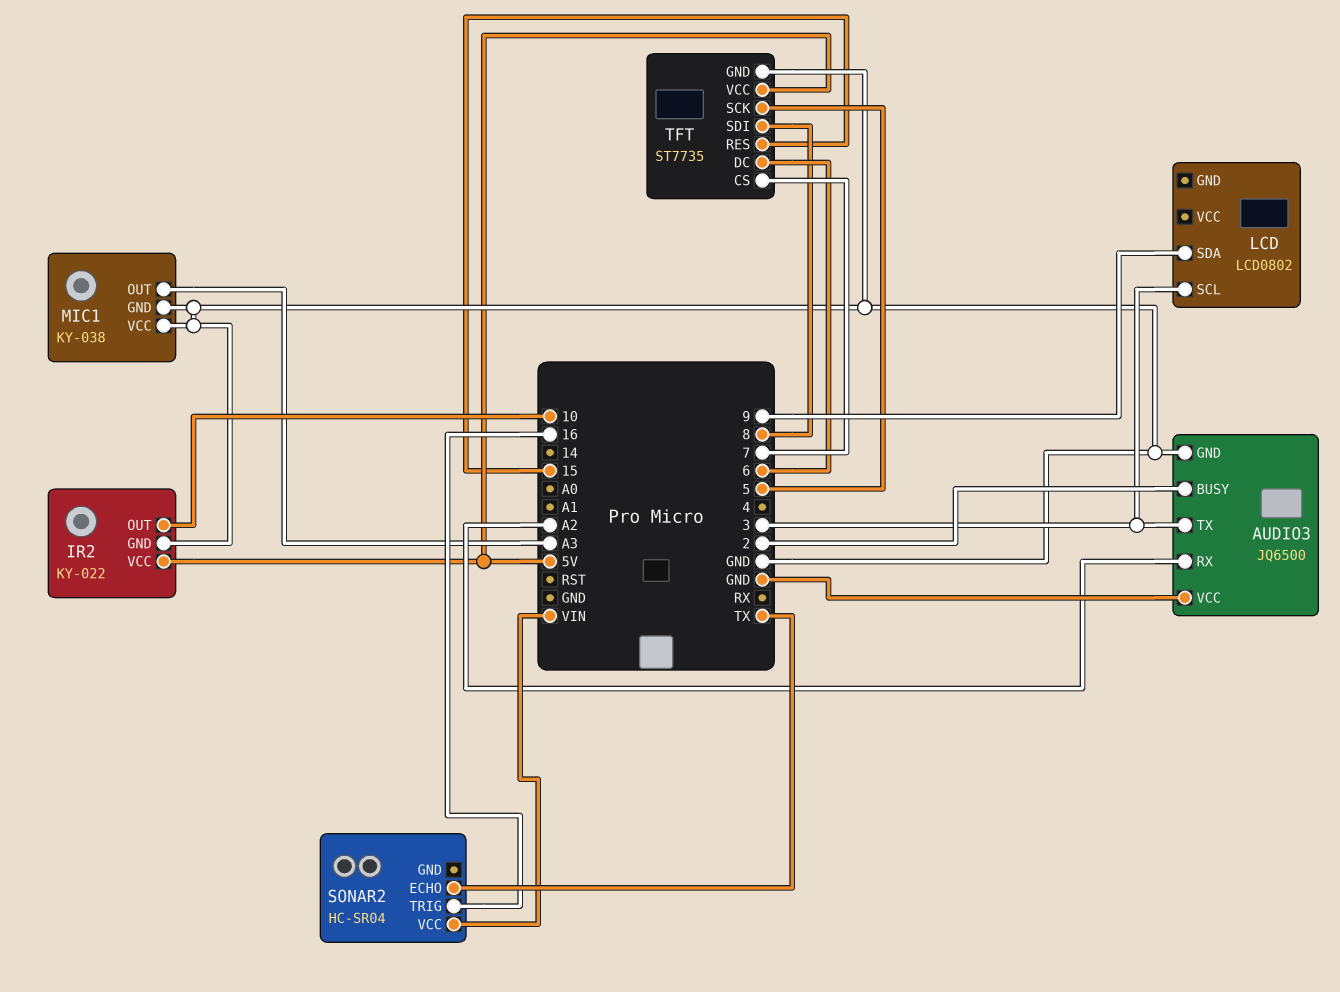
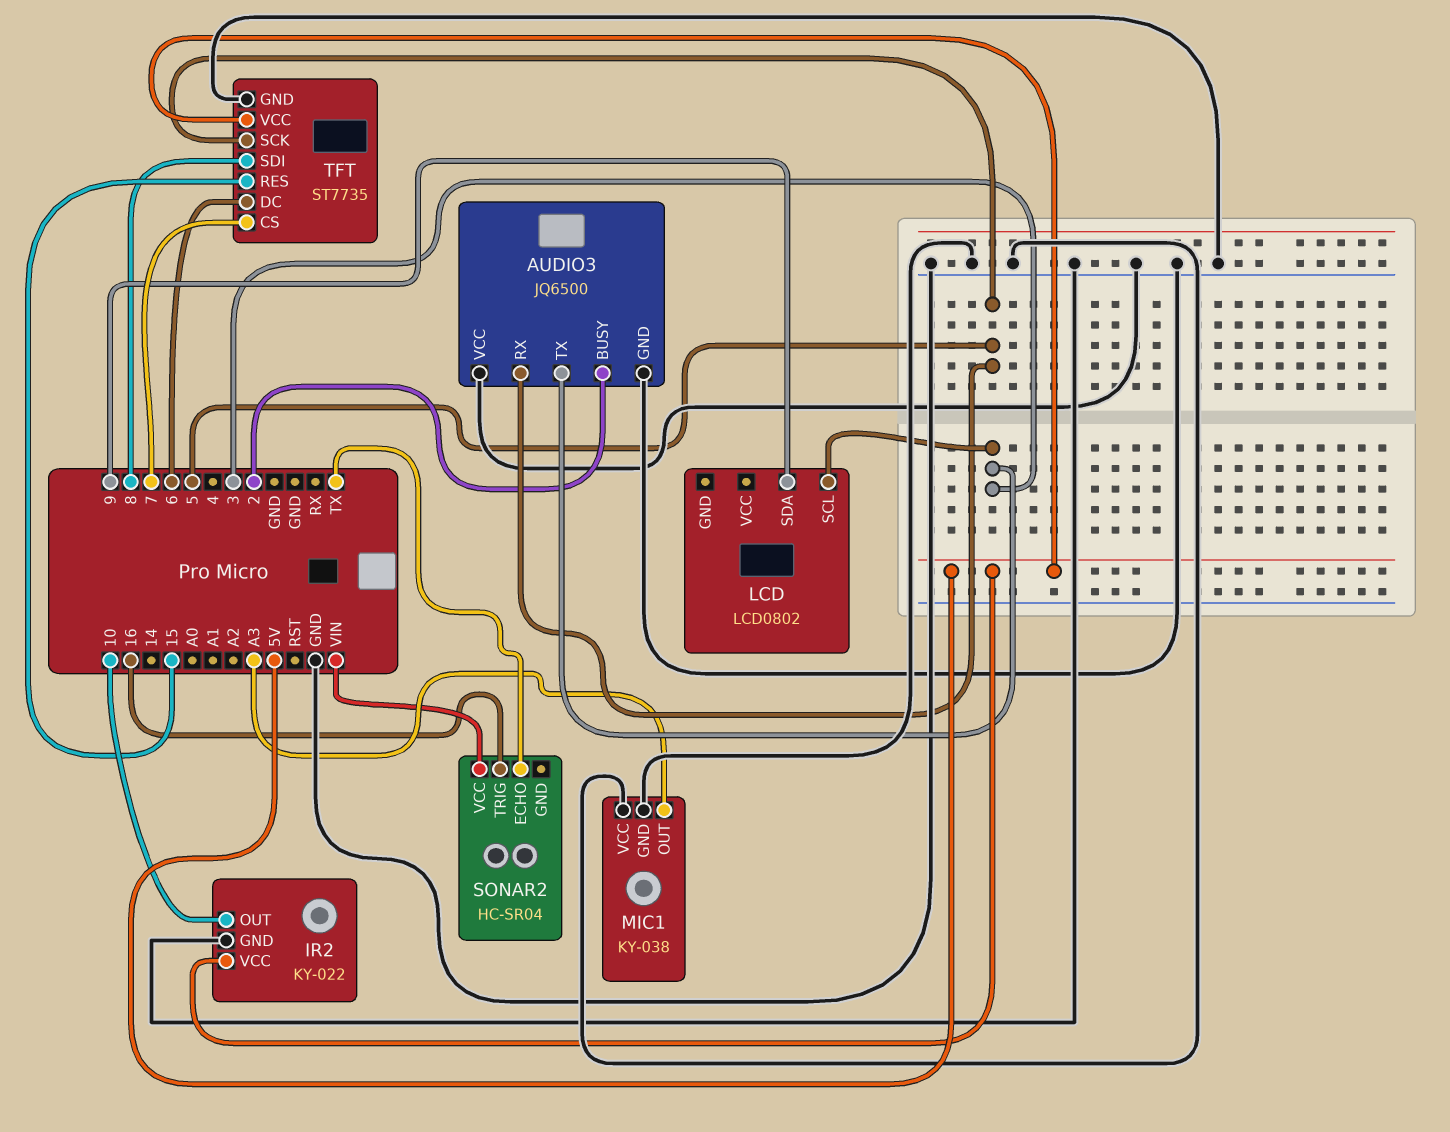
AUDIO3 pin RX: A2 -> 5

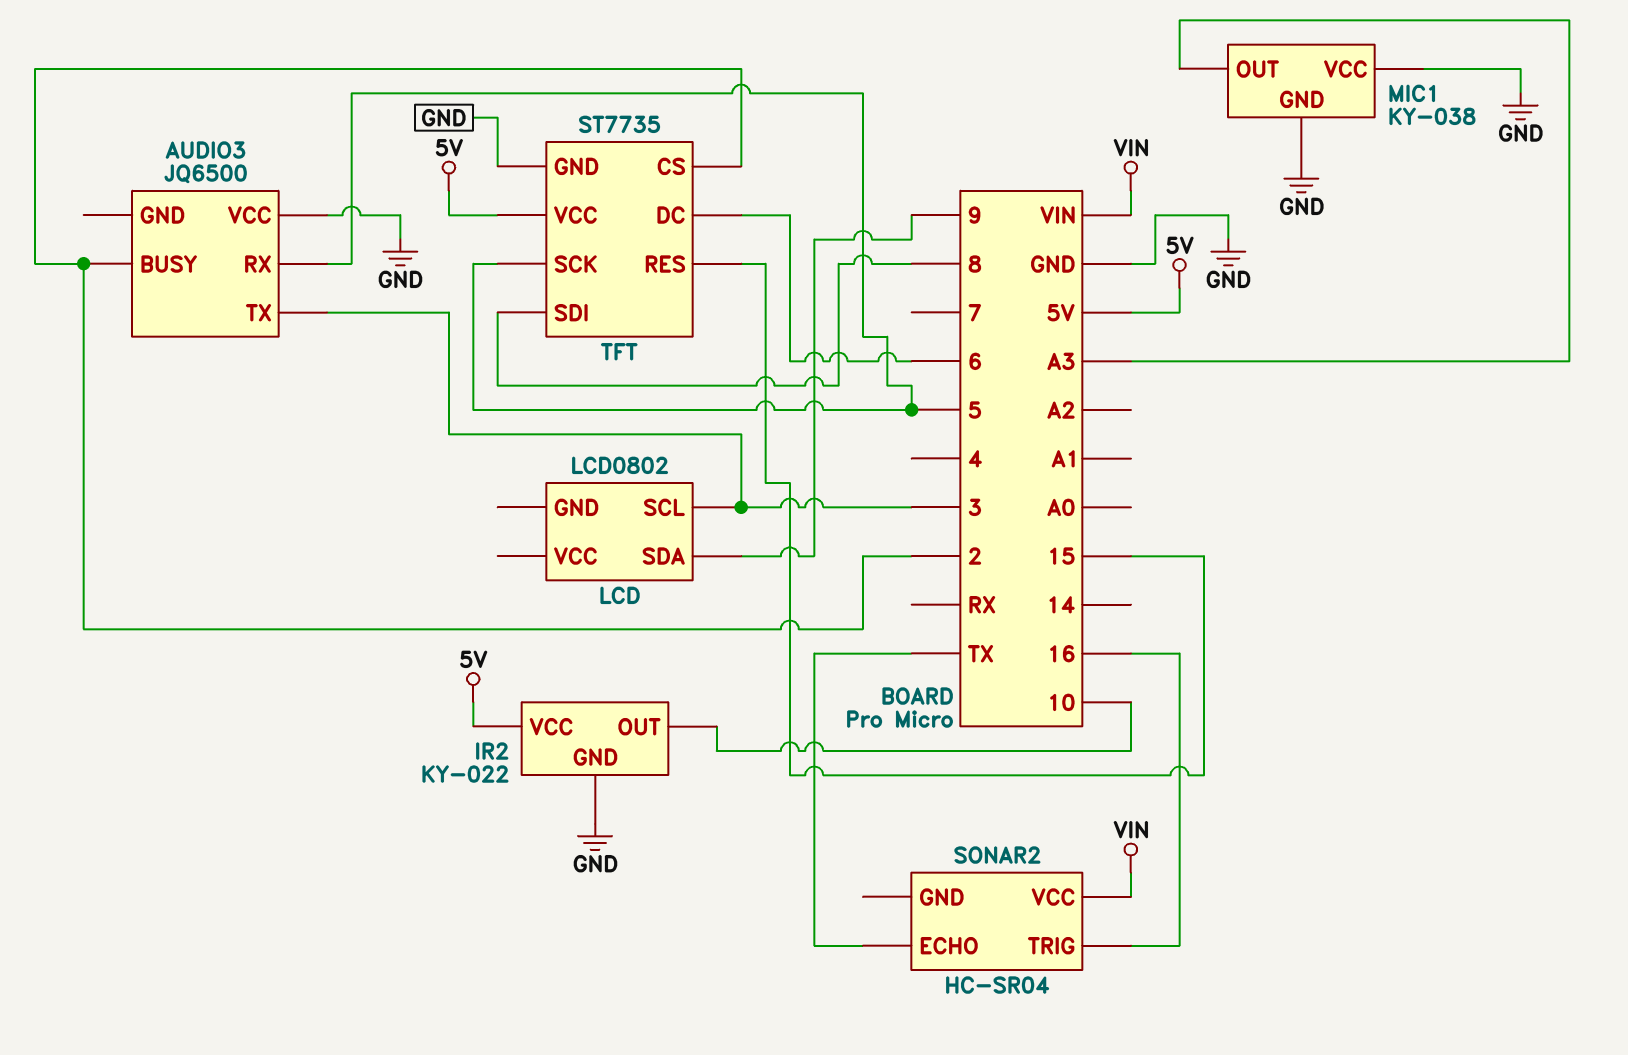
AUDIO3 pin GND: GND -> none
TFT pin CS: 7 -> 2

